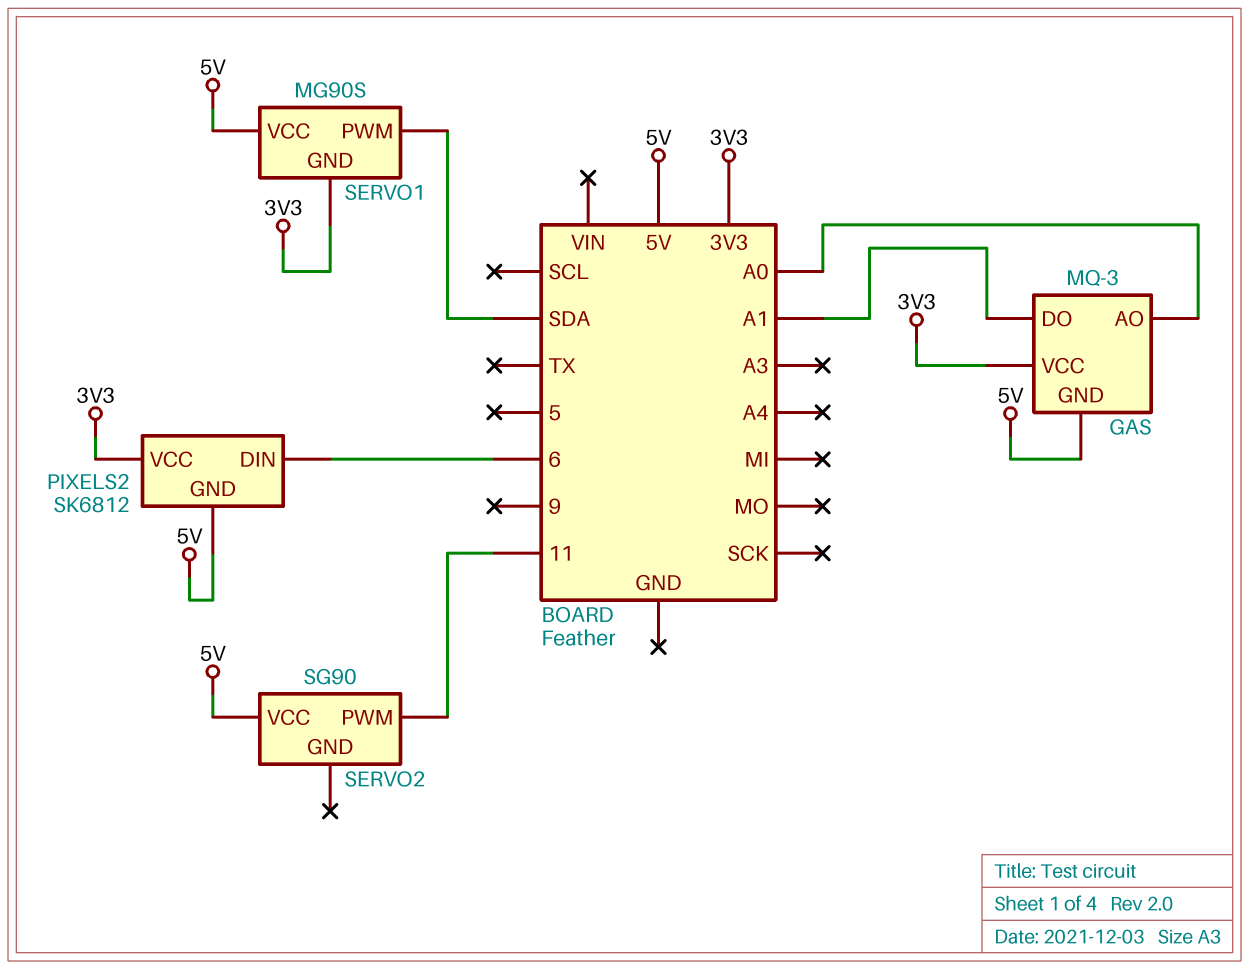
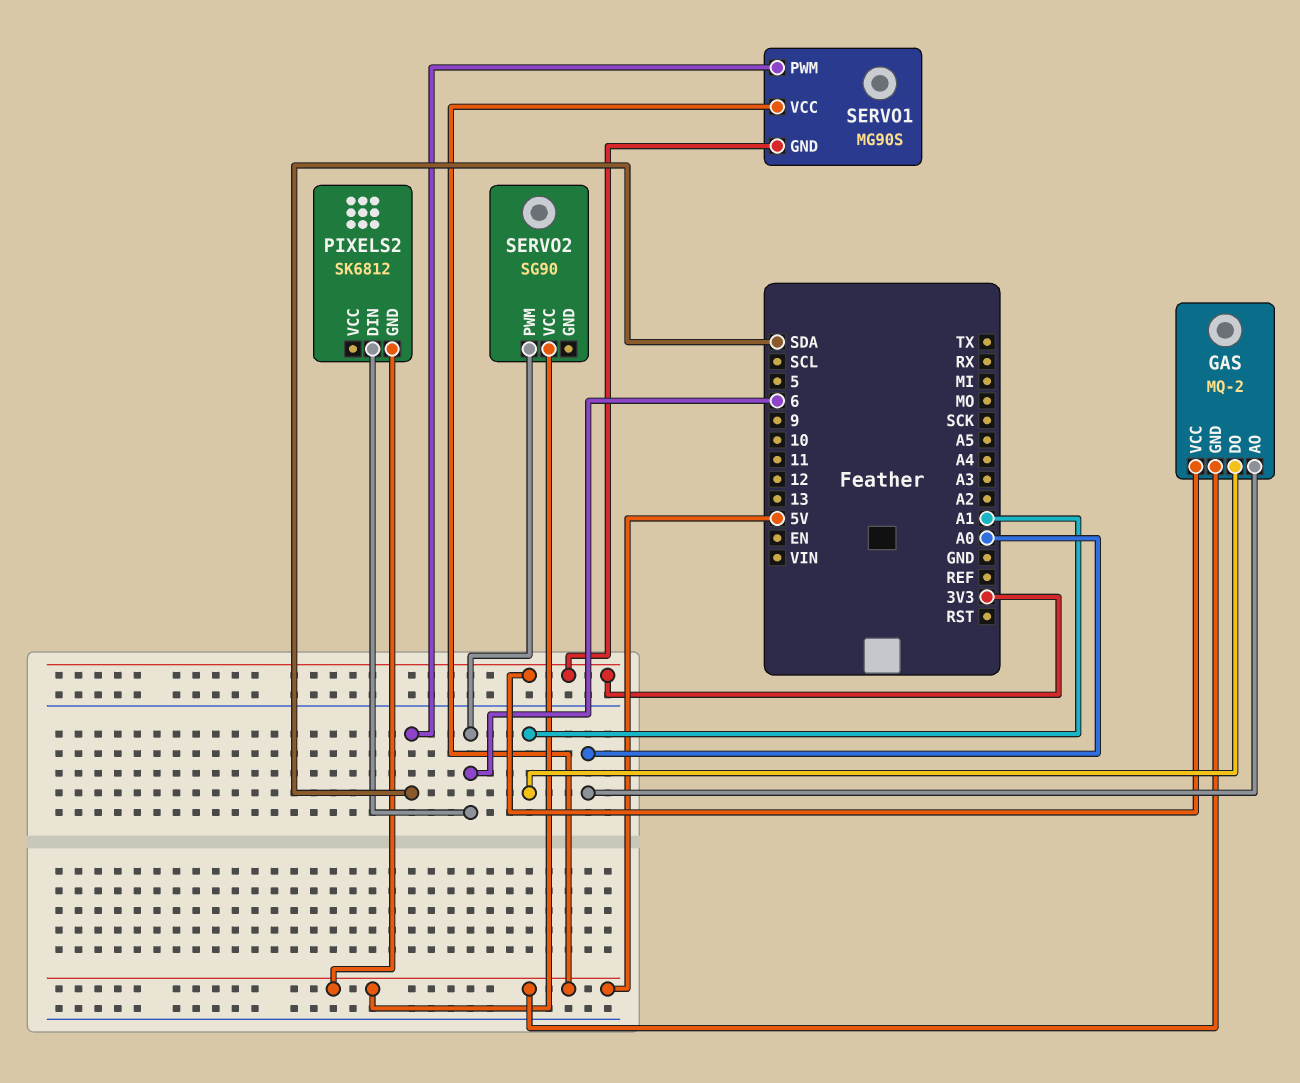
GAS: MQ-3 -> MQ-2
PIXELS2 pin VCC: 3V3 -> none
SERVO2 pin PWM: 11 -> 6

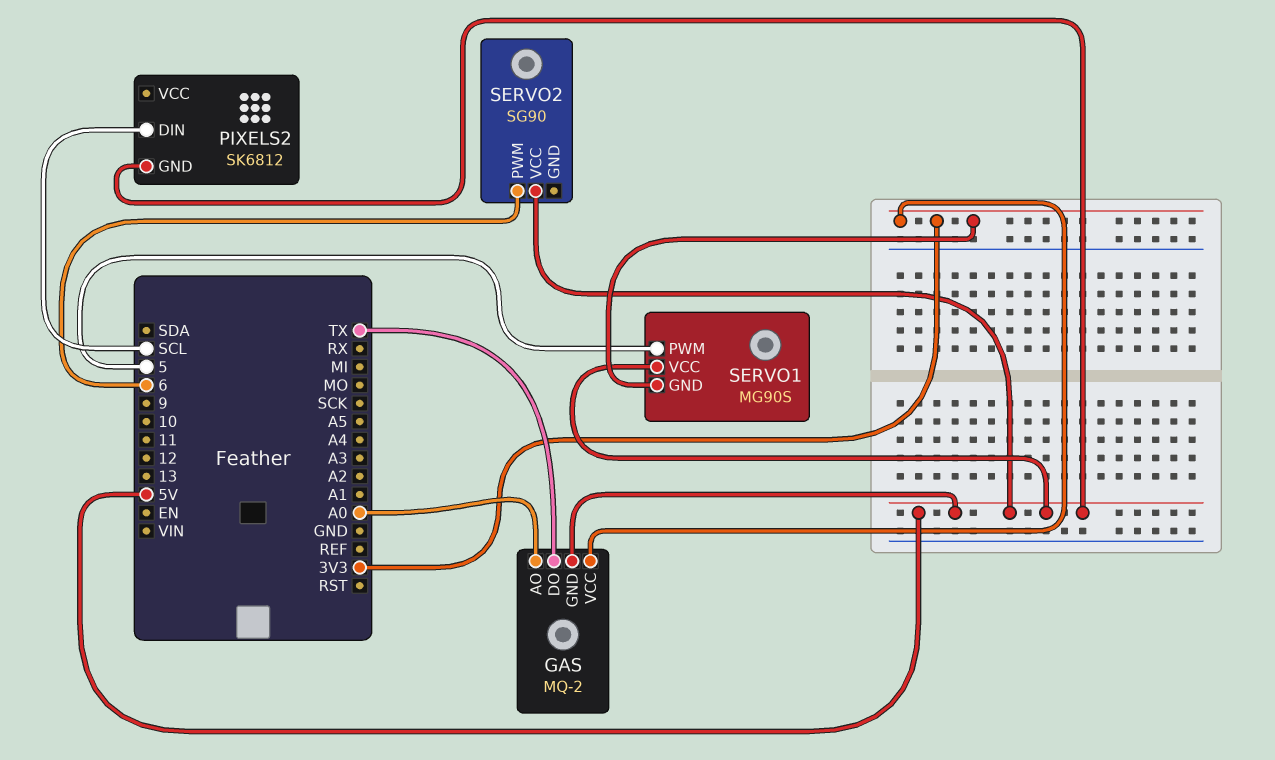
GAS pin DO: A1 -> TX
PIXELS2 pin DIN: 6 -> SCL
SERVO1 pin PWM: SDA -> 5

